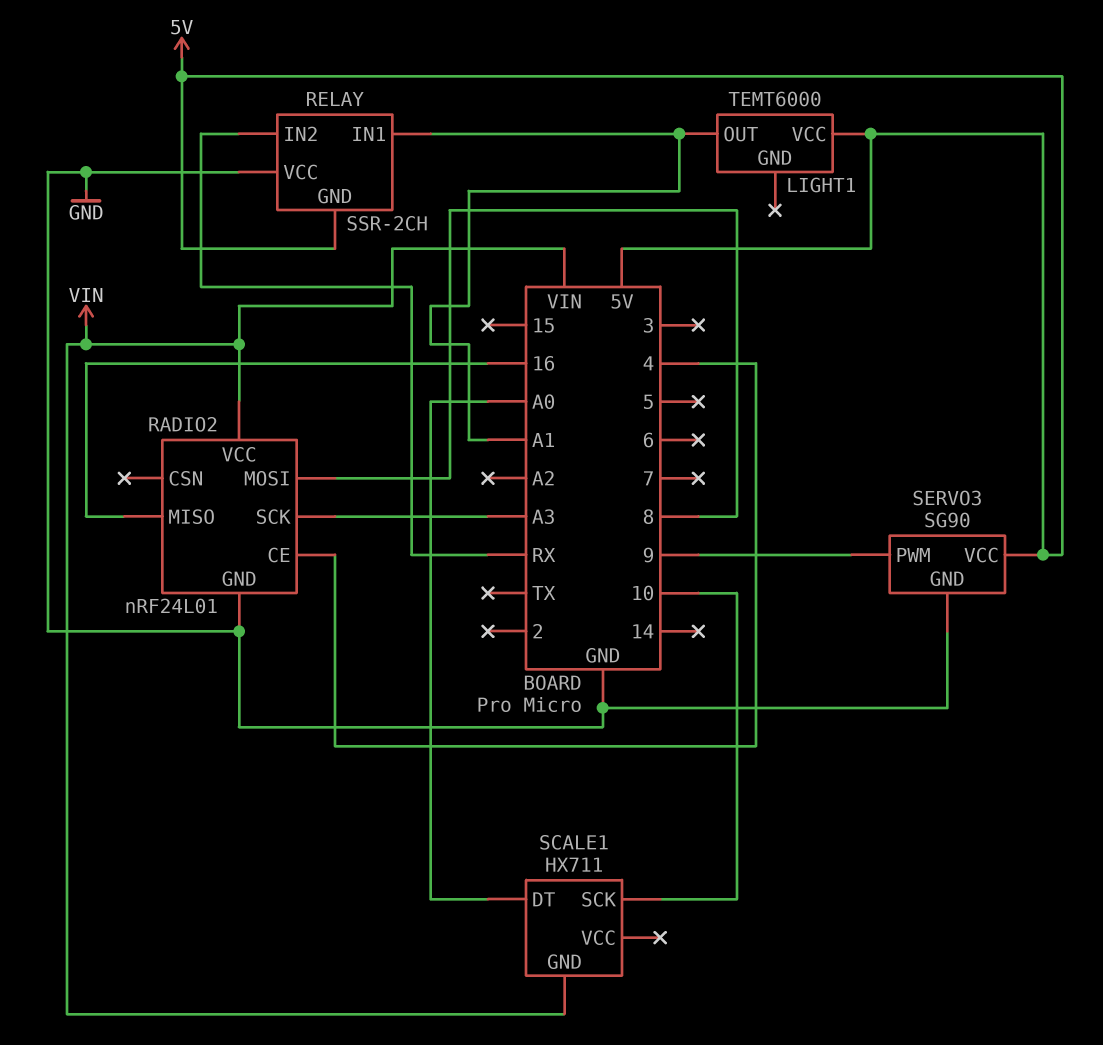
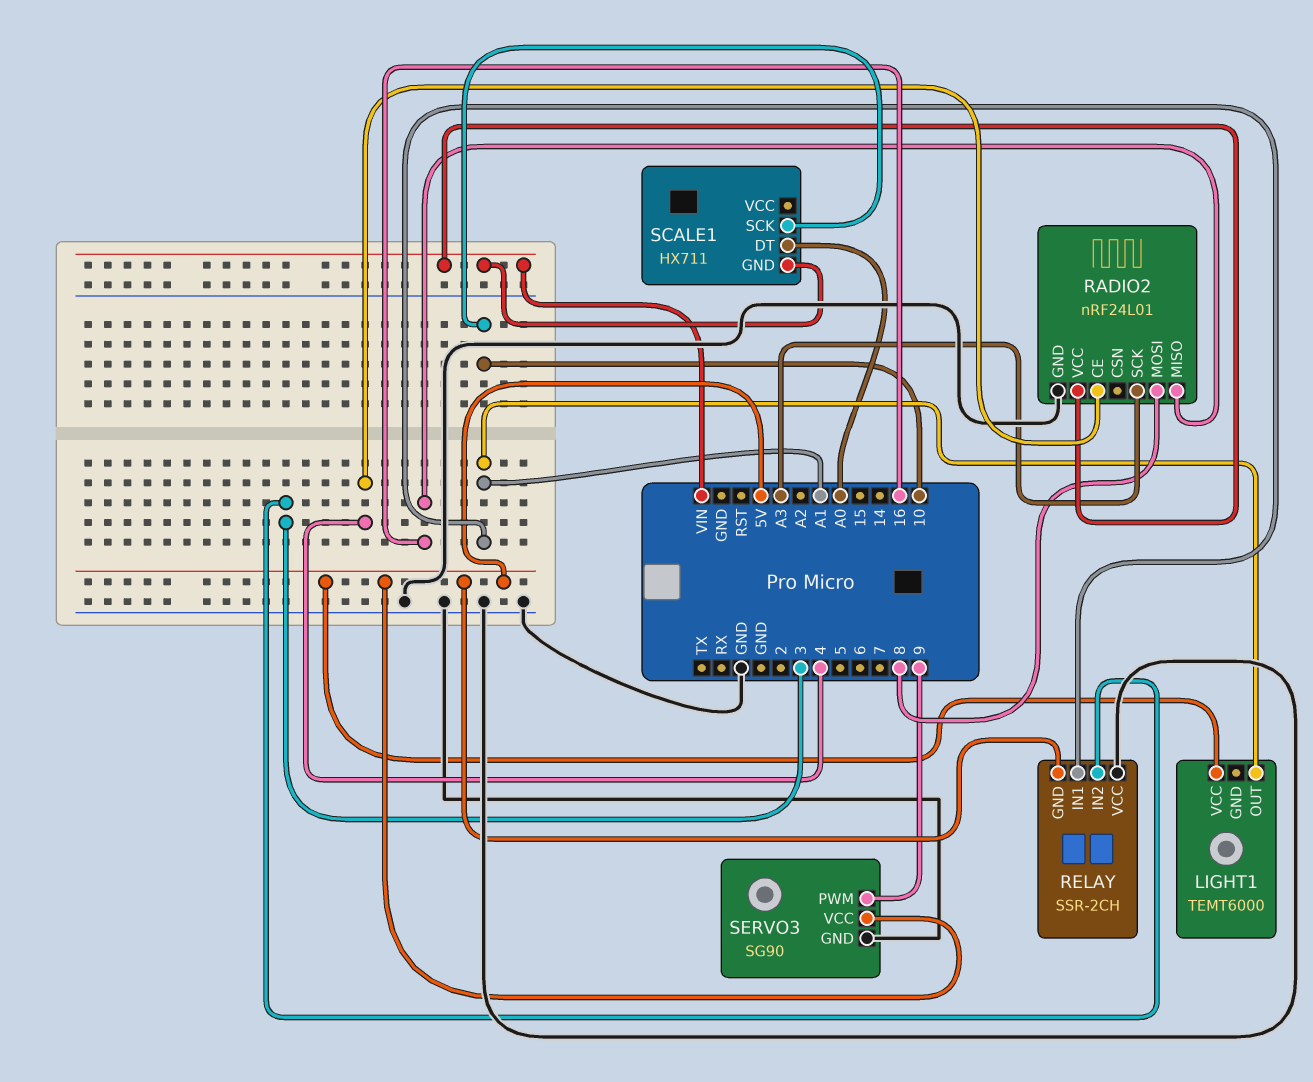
RELAY pin IN2: RX -> 3

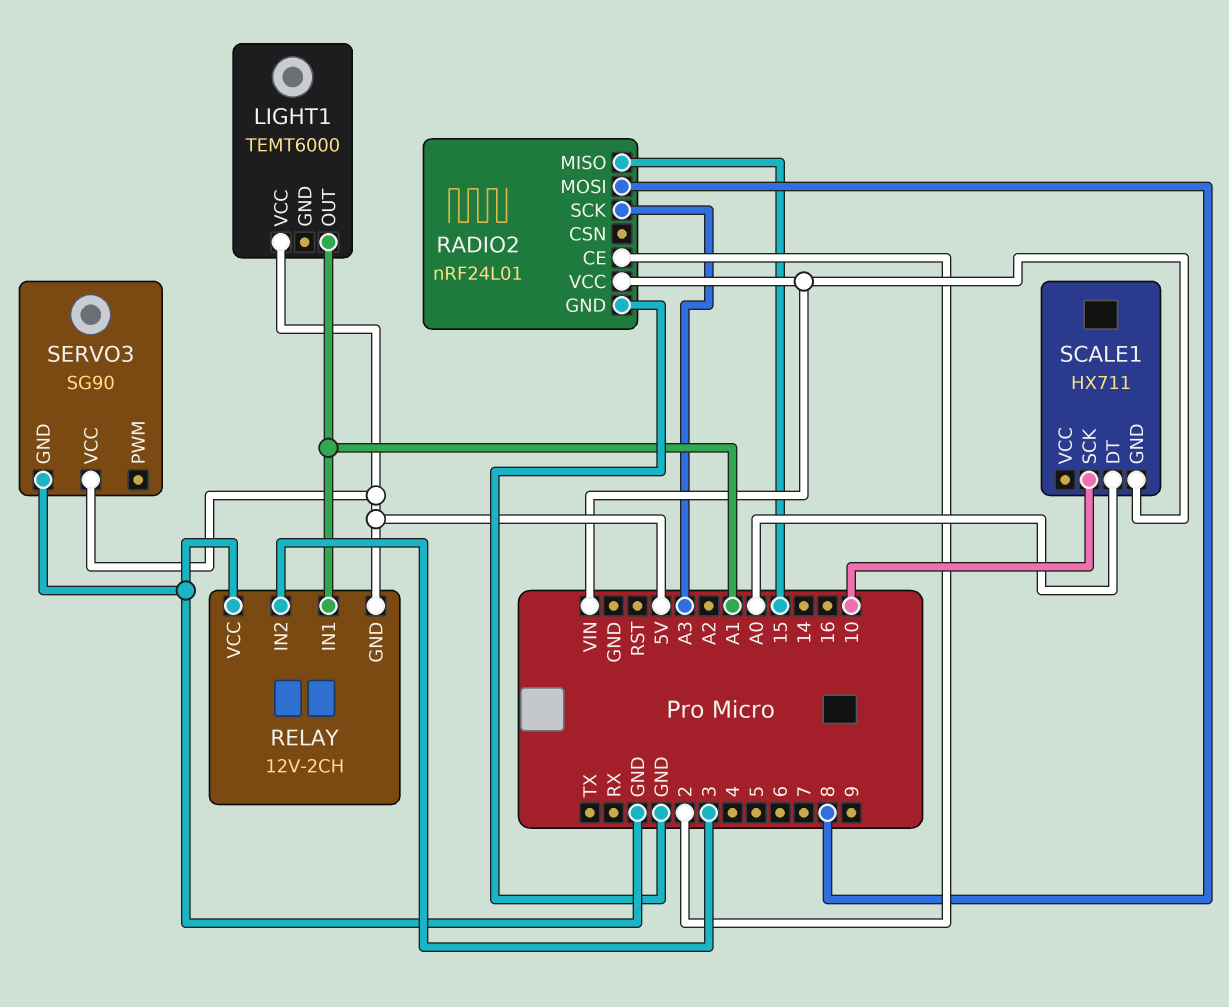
RADIO2 pin CE: 4 -> 2
RADIO2 pin MISO: 16 -> 15
RELAY: SSR-2CH -> 12V-2CH
SERVO3 pin PWM: 9 -> none

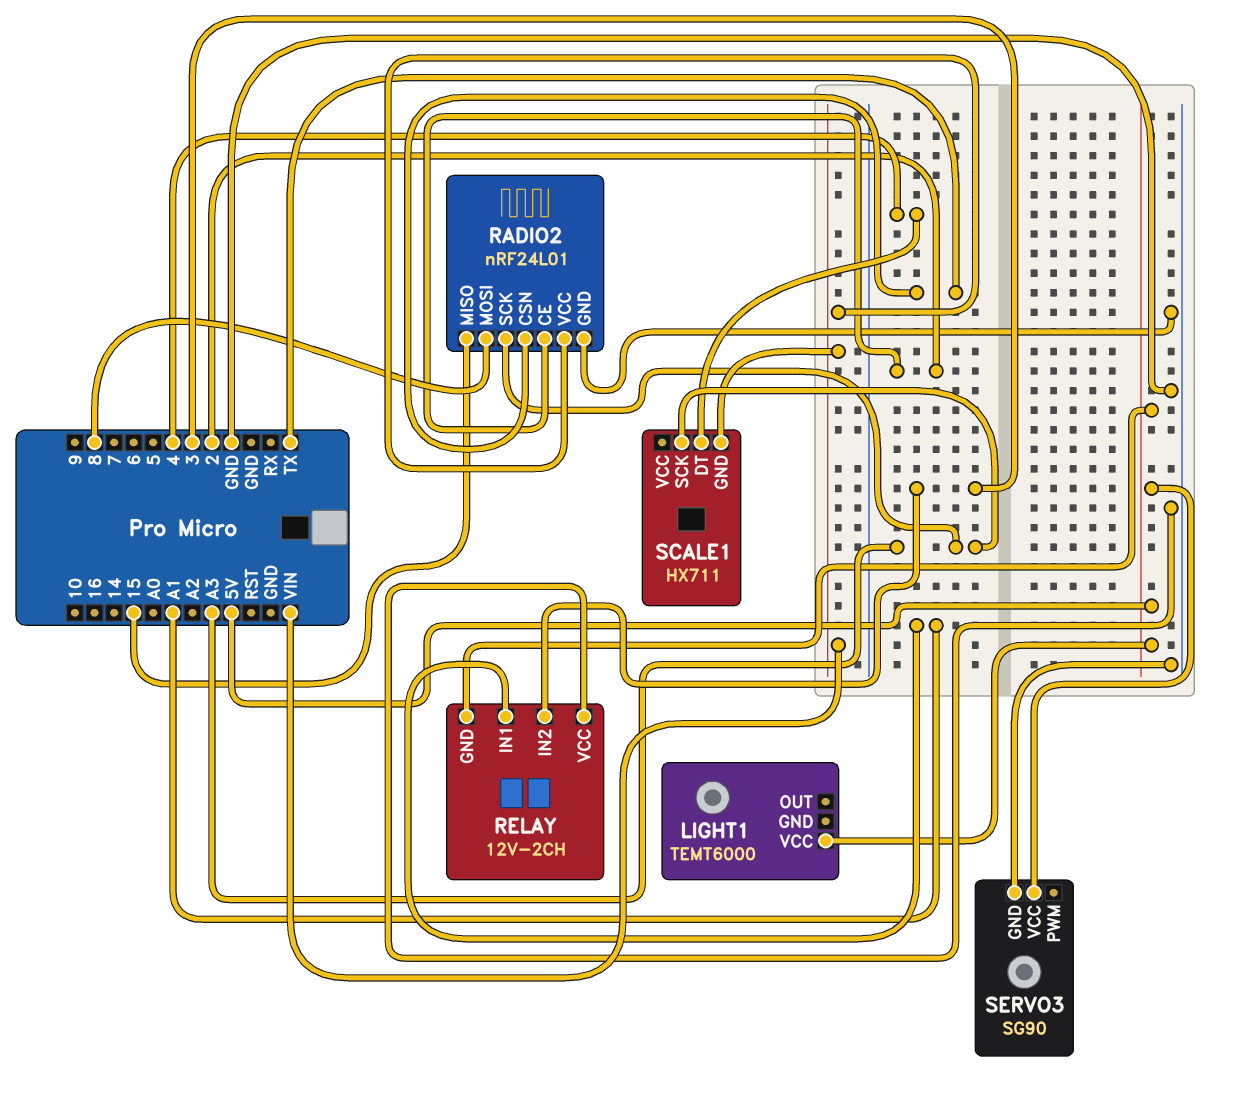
LIGHT1 pin OUT: A1 -> none
RADIO2 pin CSN: none -> TX
SCALE1 pin DT: A0 -> 4
SCALE1 pin SCK: 10 -> A3

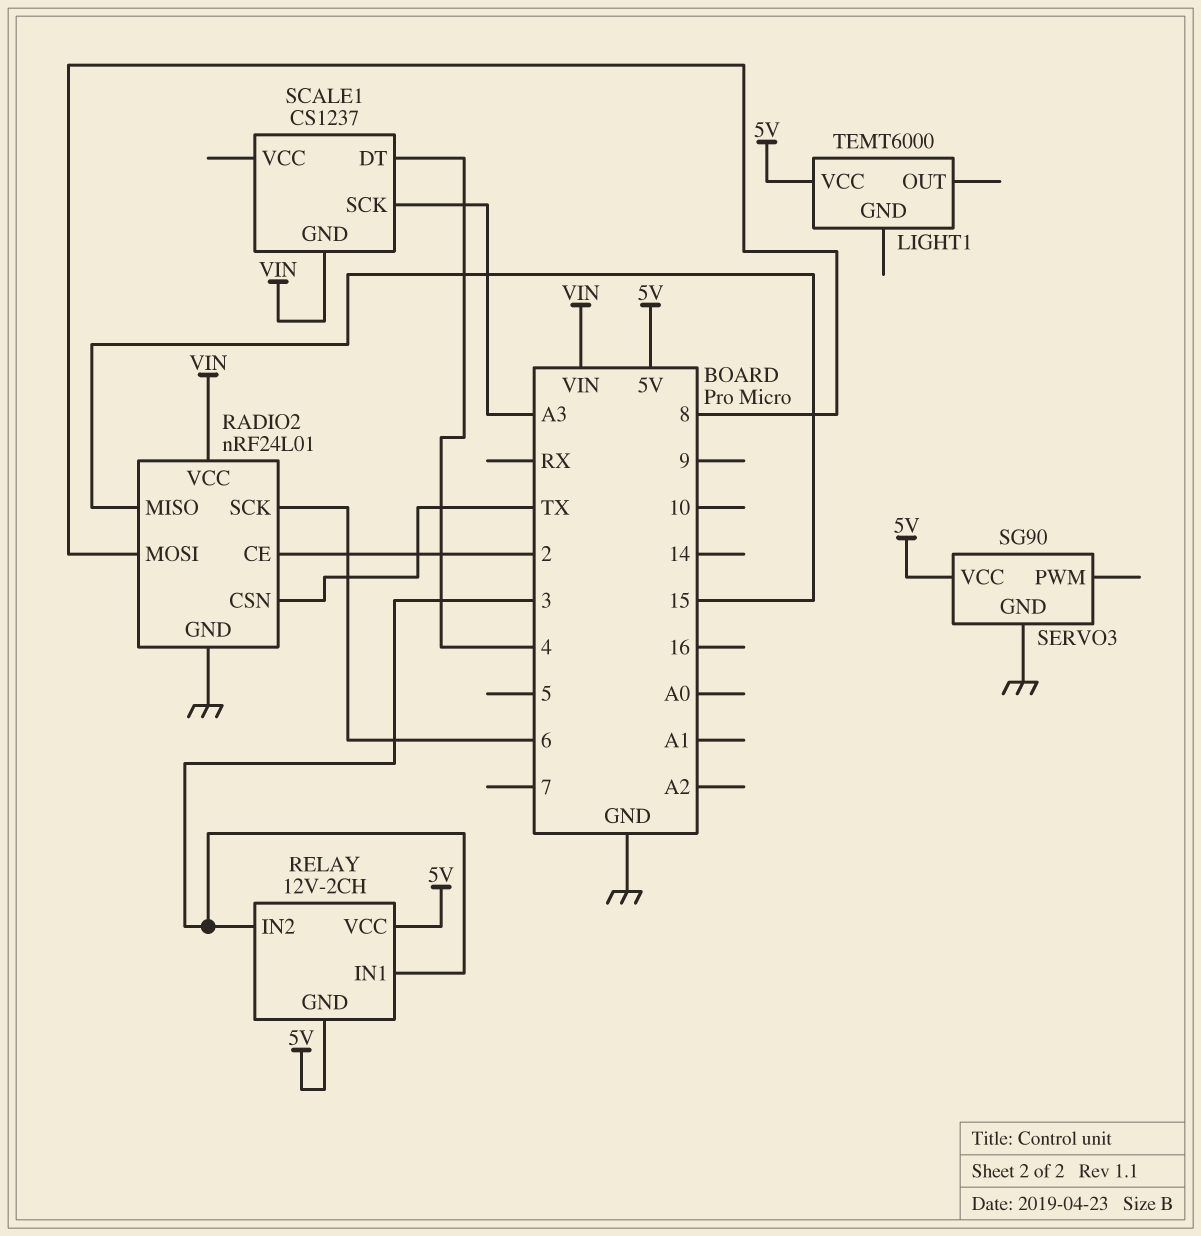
RADIO2 pin SCK: A3 -> 6
RELAY pin IN1: A1 -> 3
RELAY pin VCC: GND -> 5V
SCALE1: HX711 -> CS1237

